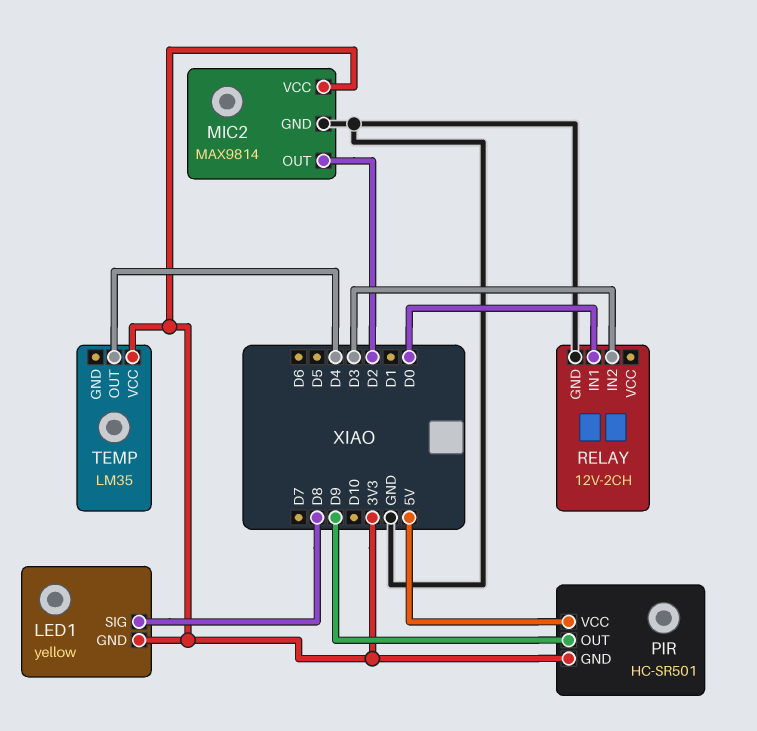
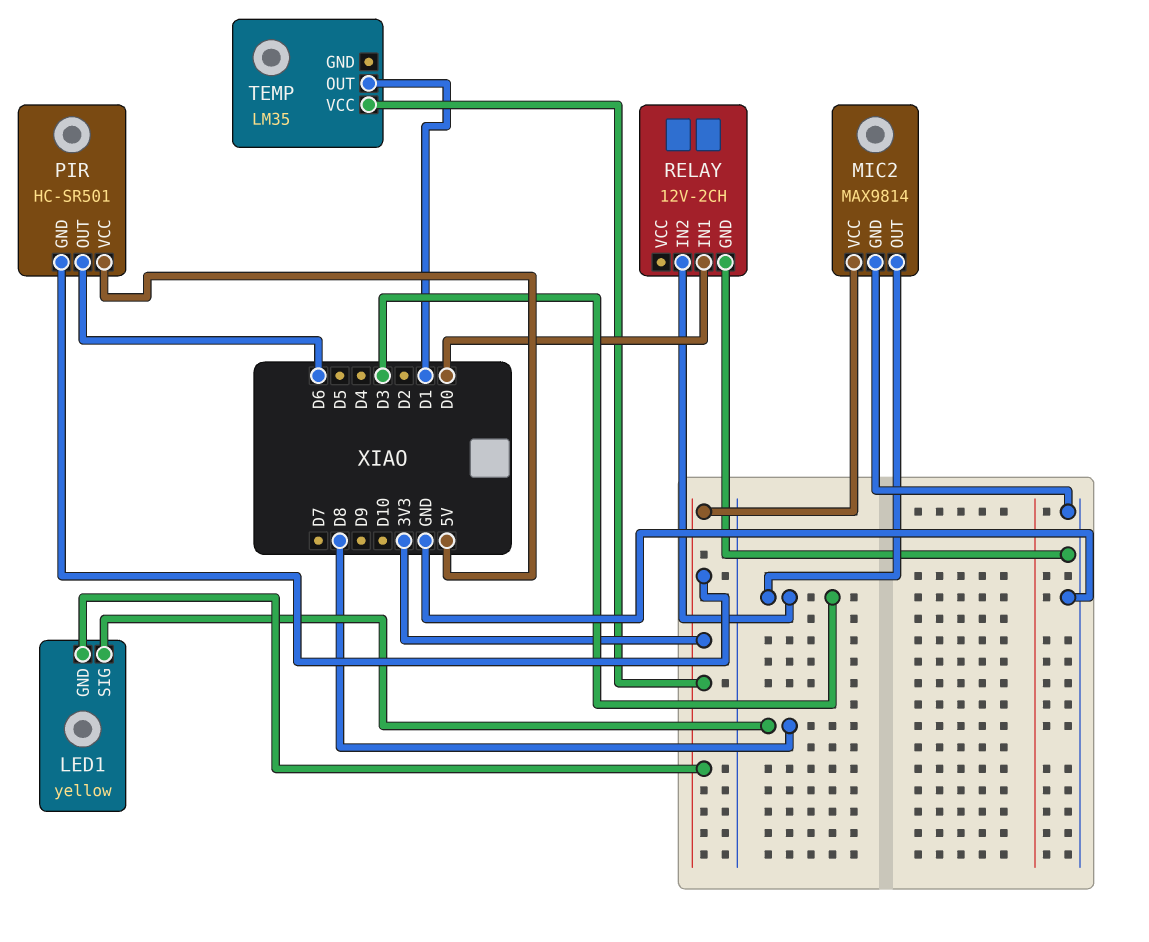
MIC2 pin OUT: D2 -> D3
PIR pin OUT: D9 -> D6
TEMP pin OUT: D4 -> D1

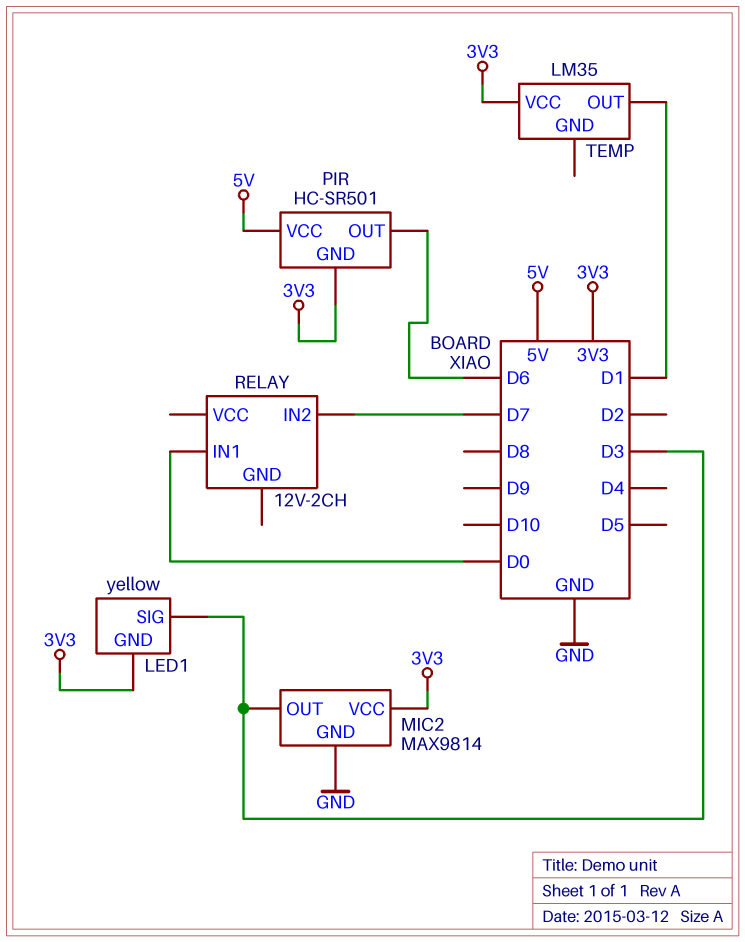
LED1 pin SIG: D8 -> D3
RELAY pin GND: GND -> none
RELAY pin IN2: D3 -> D7

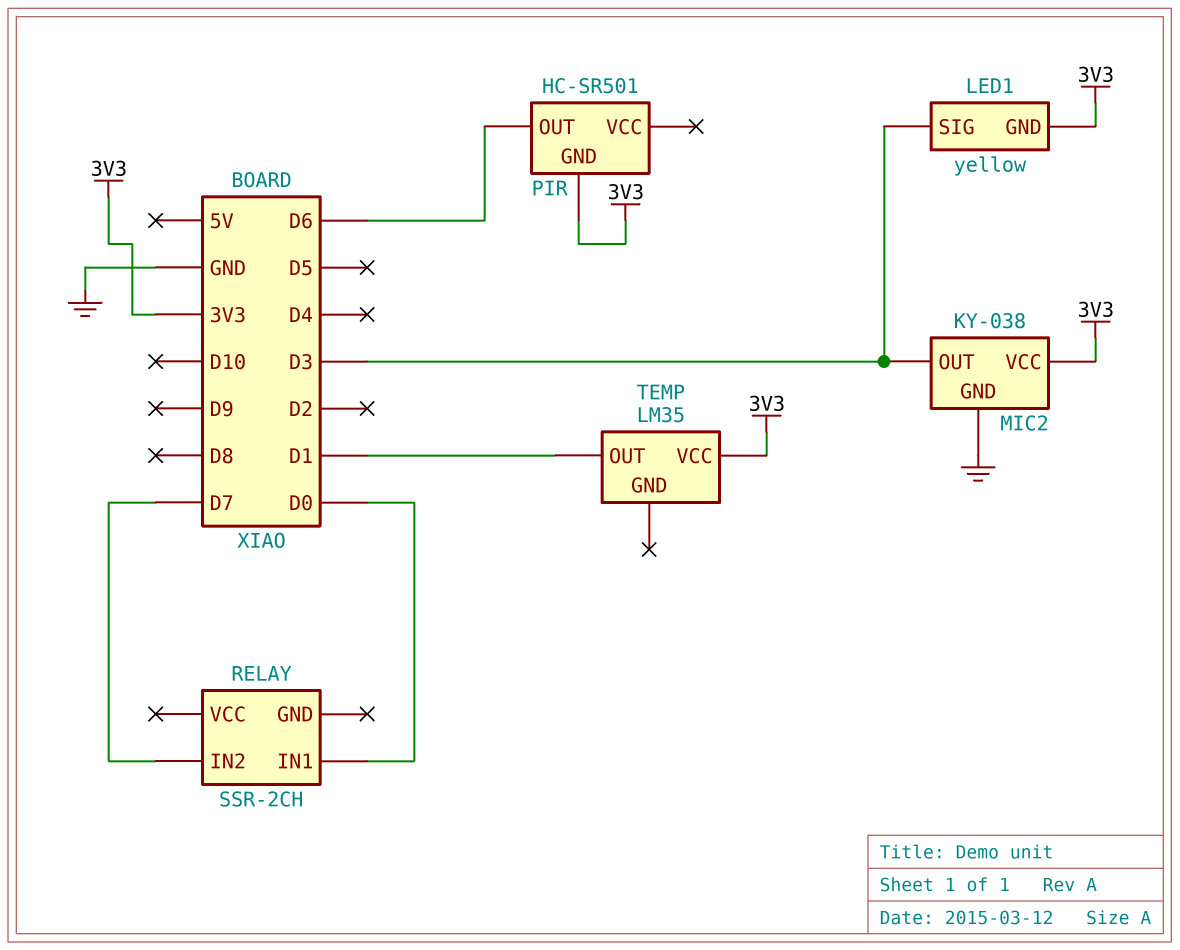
MIC2: MAX9814 -> KY-038
PIR pin VCC: 5V -> none
RELAY: 12V-2CH -> SSR-2CH

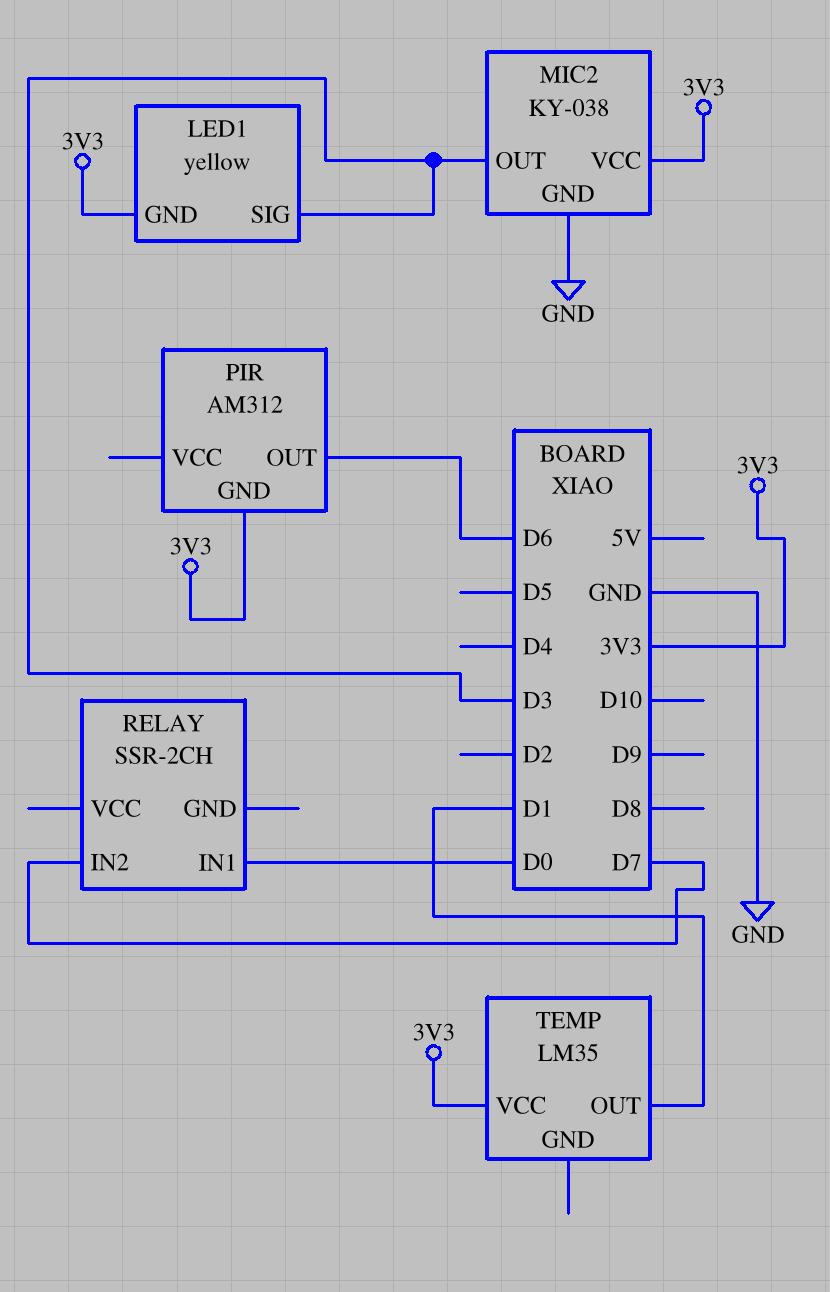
PIR: HC-SR501 -> AM312

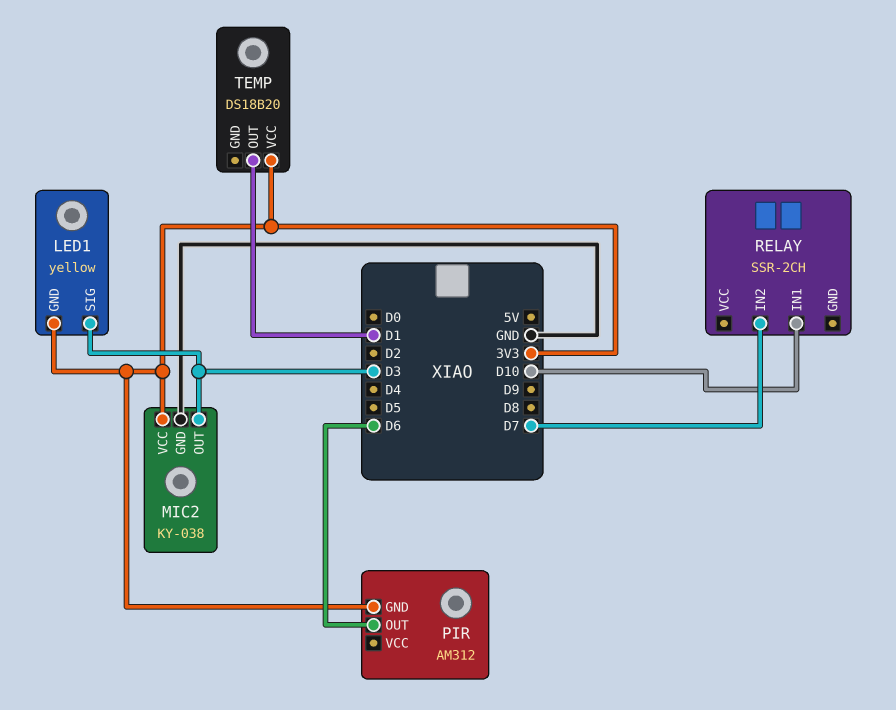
RELAY pin IN1: D0 -> D10
TEMP: LM35 -> DS18B20

